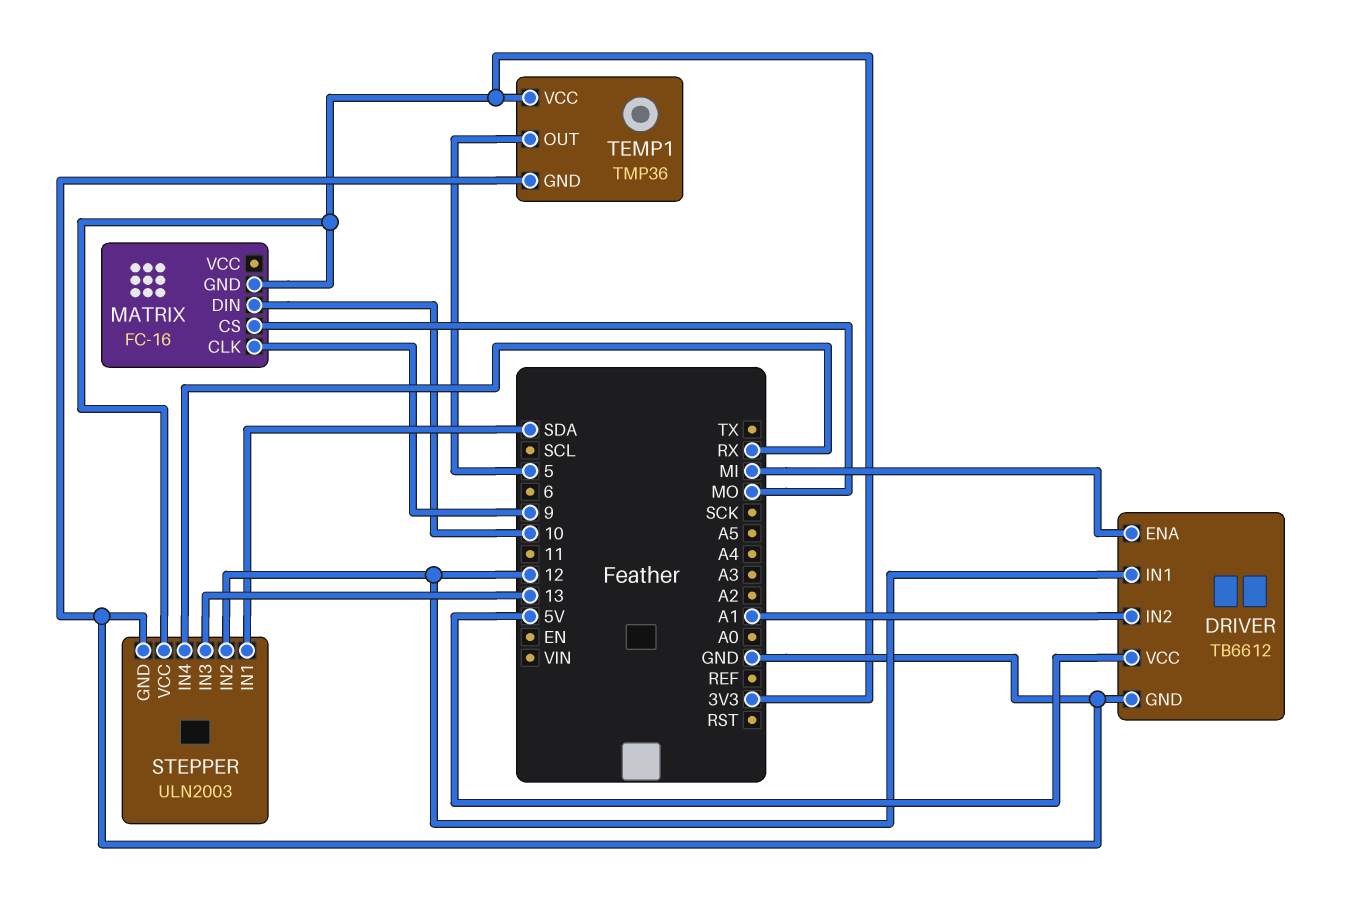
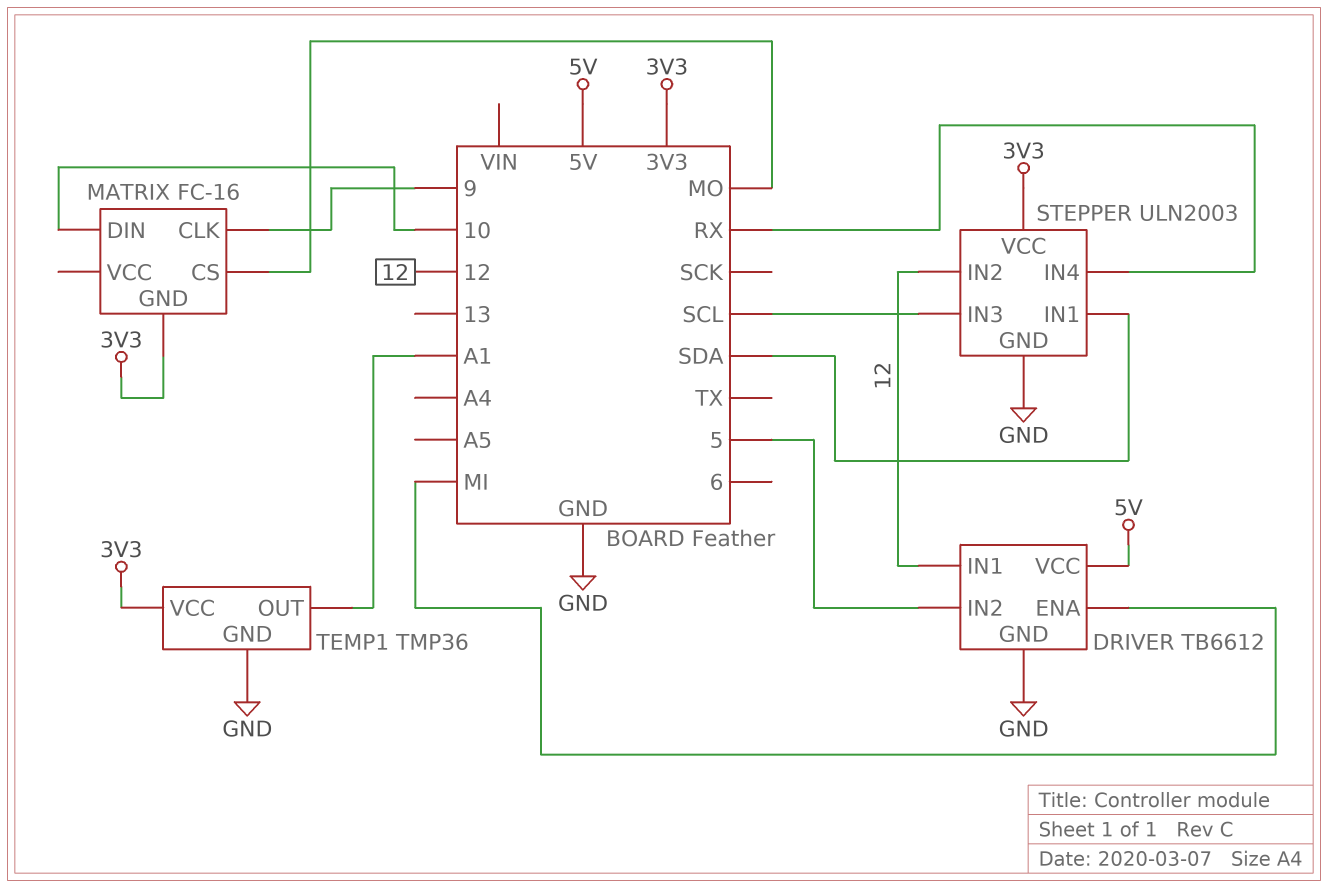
DRIVER pin IN2: A1 -> 5
STEPPER pin IN3: 13 -> SCL
TEMP1 pin OUT: 5 -> A1

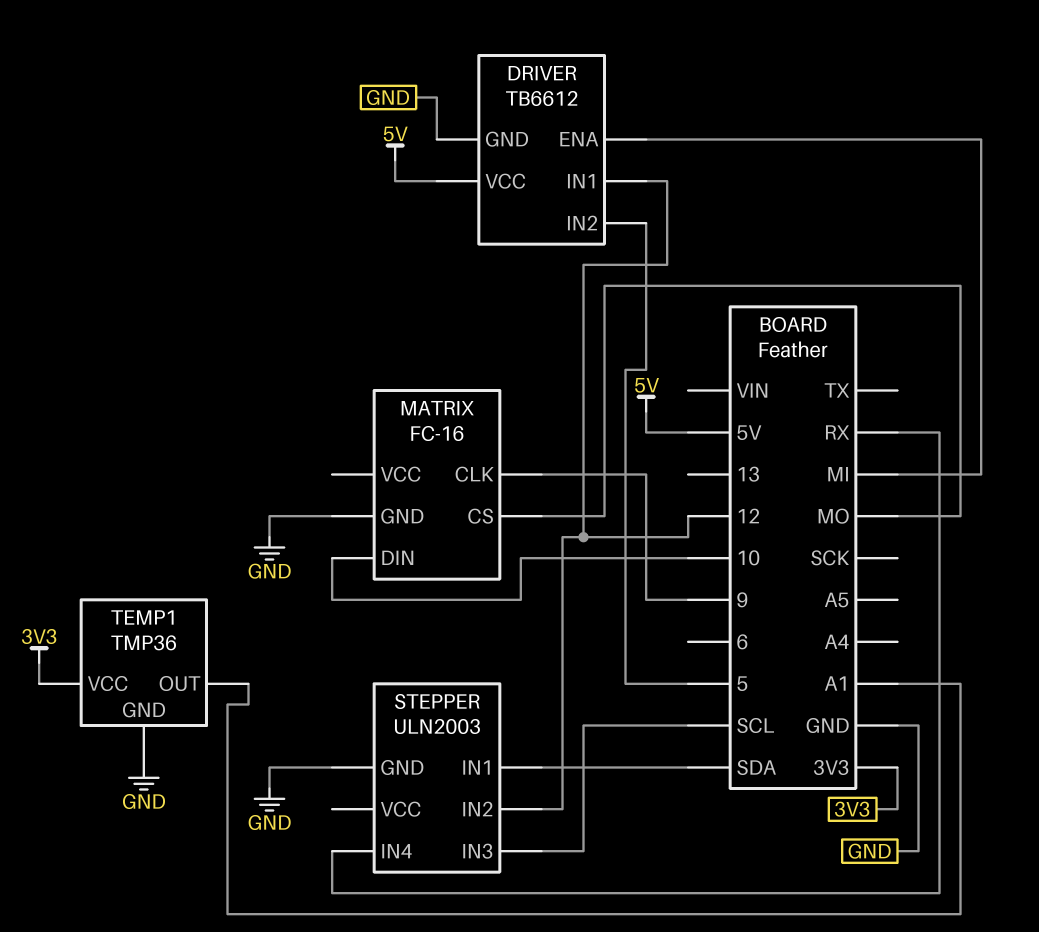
MATRIX pin GND: 3V3 -> GND
STEPPER pin VCC: 3V3 -> none

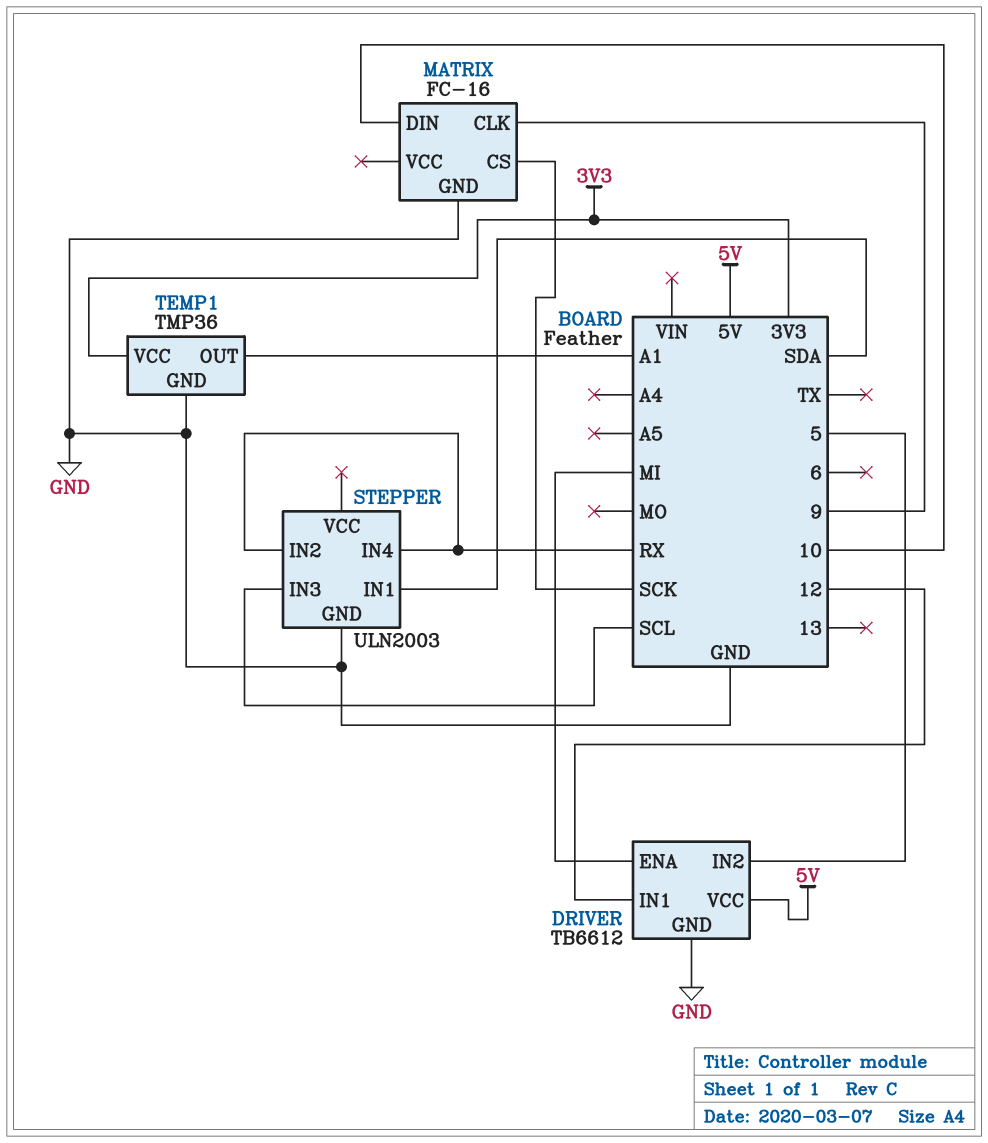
MATRIX pin CS: MO -> SCK
STEPPER pin IN2: 12 -> RX

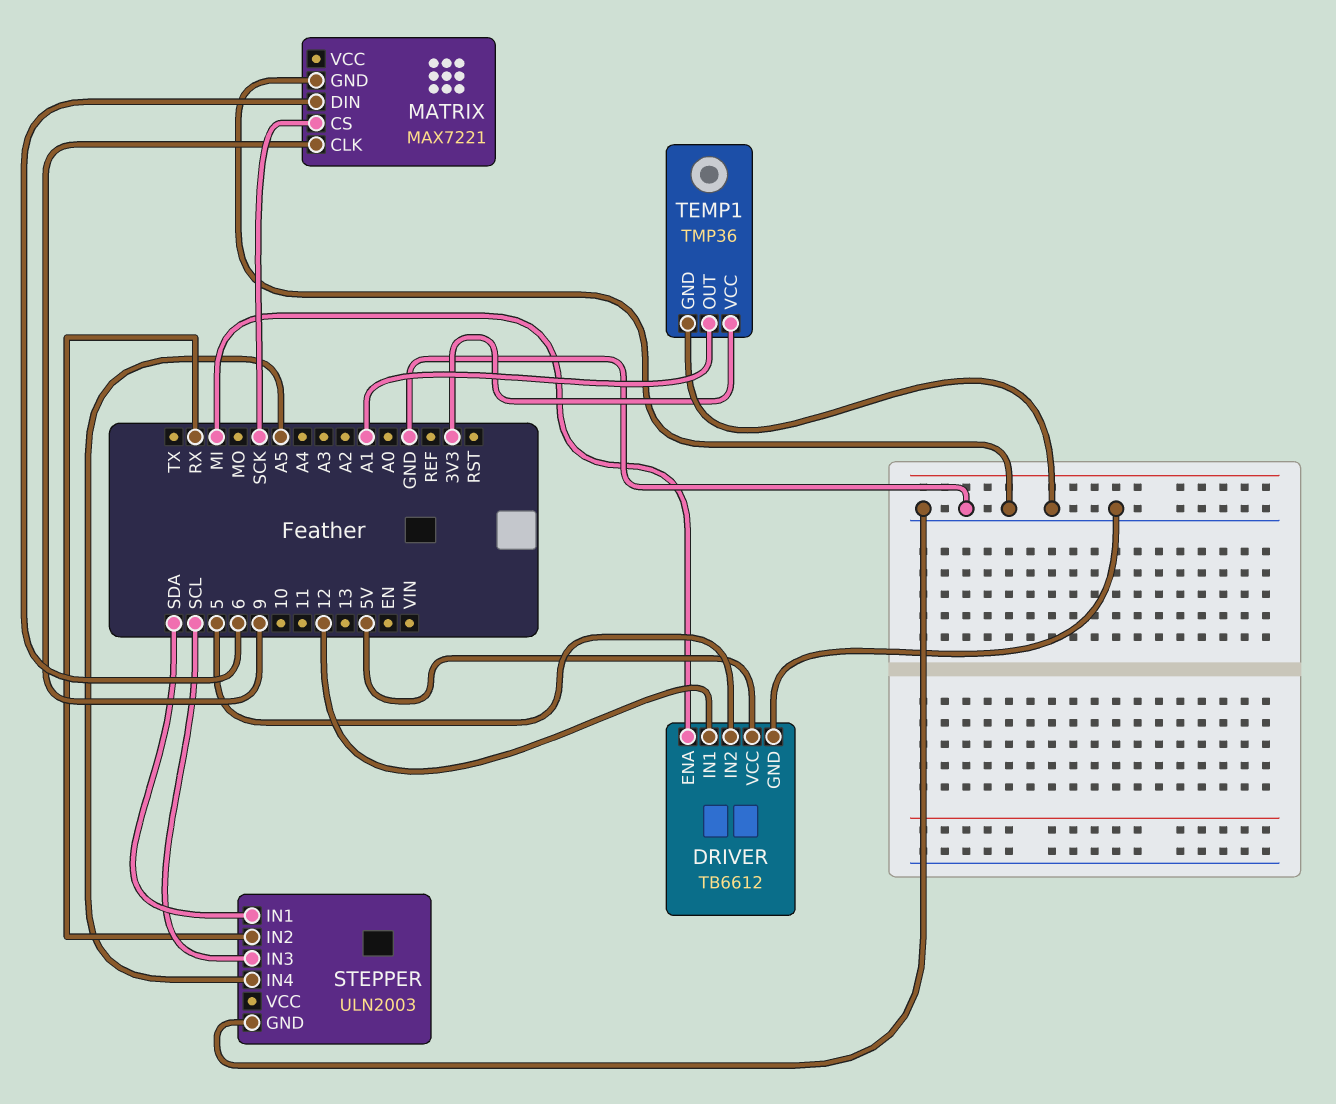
MATRIX: FC-16 -> MAX7221
MATRIX pin DIN: 10 -> 6
STEPPER pin IN4: RX -> A5

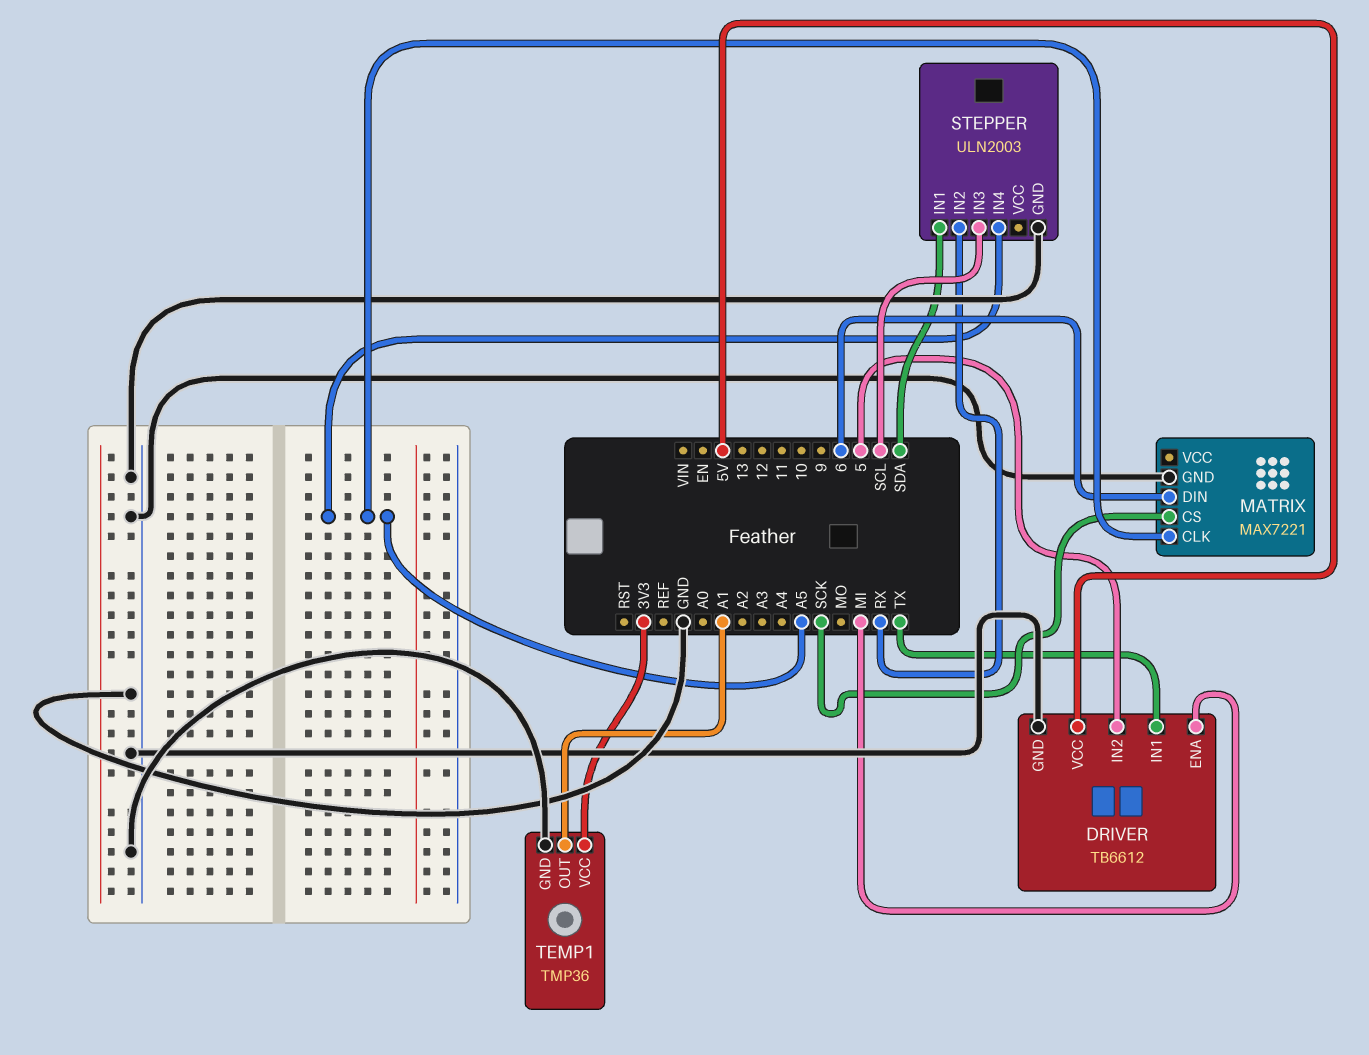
DRIVER pin IN1: 12 -> TX
MATRIX pin CLK: 9 -> A5

